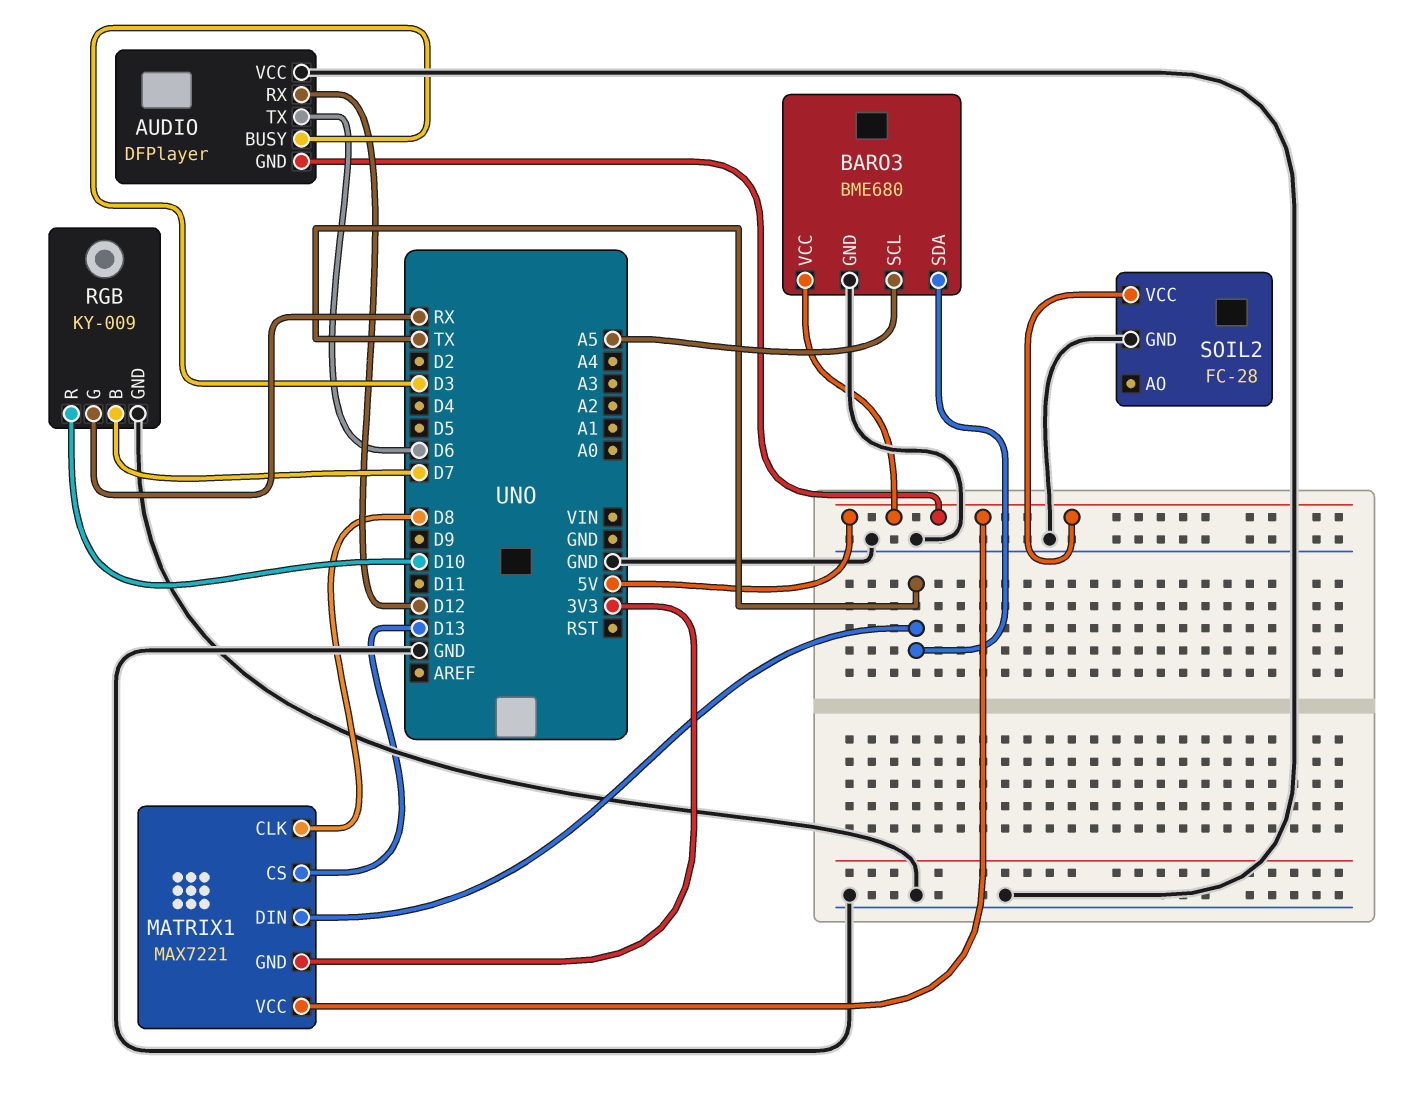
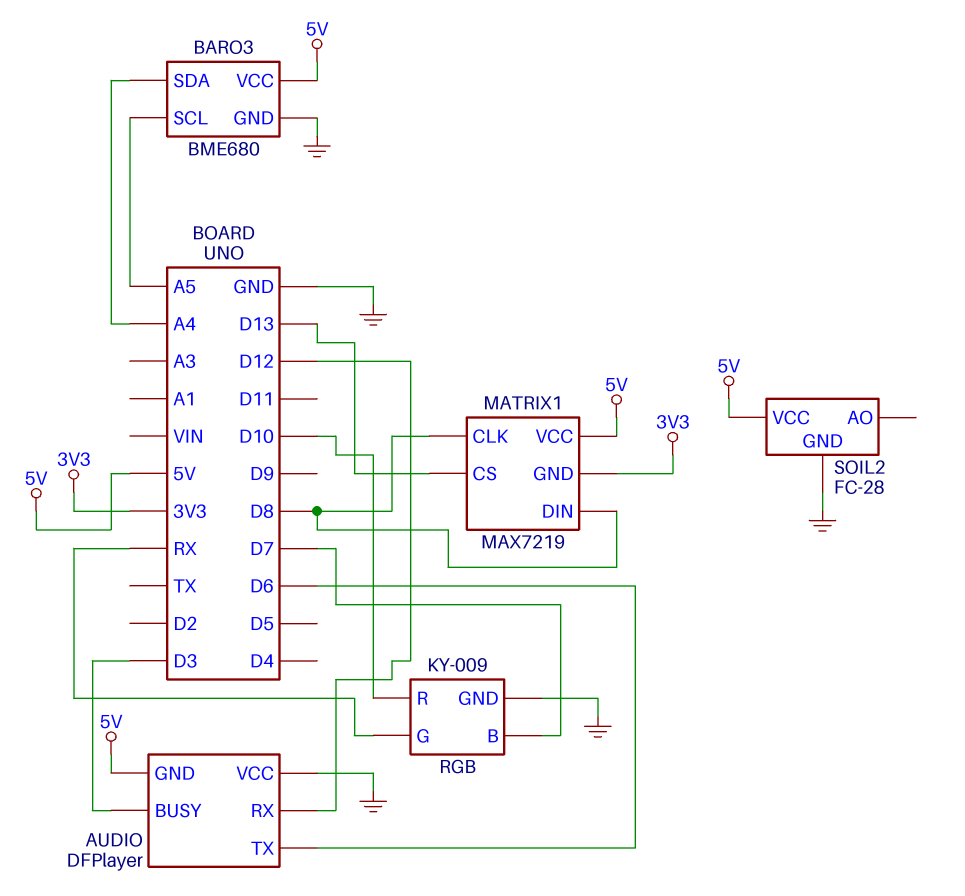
BARO3 pin SDA: TX -> A4
MATRIX1: MAX7221 -> MAX7219
MATRIX1 pin DIN: TX -> D8

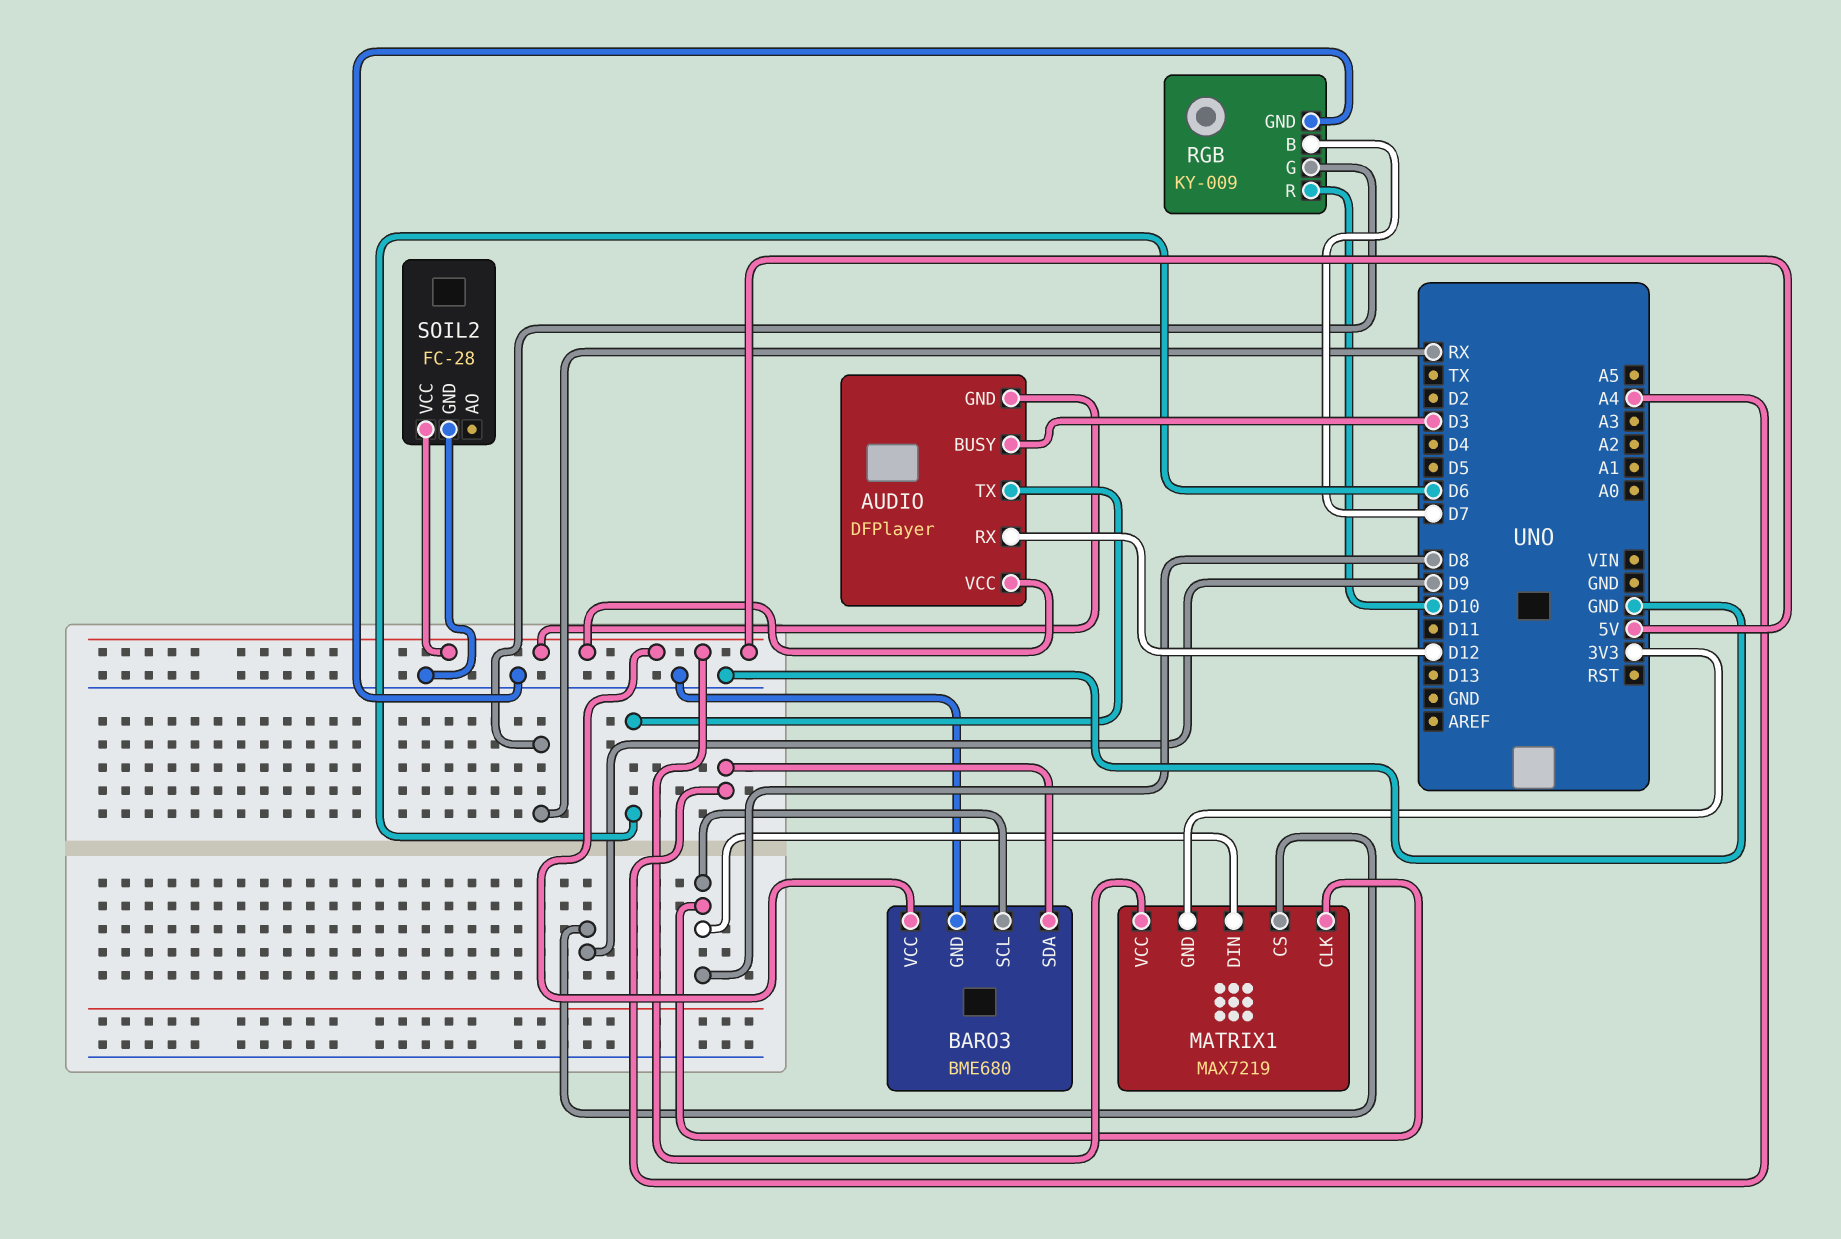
AUDIO pin VCC: GND -> 5V
BARO3 pin SCL: A5 -> D8
MATRIX1 pin CS: D13 -> D9

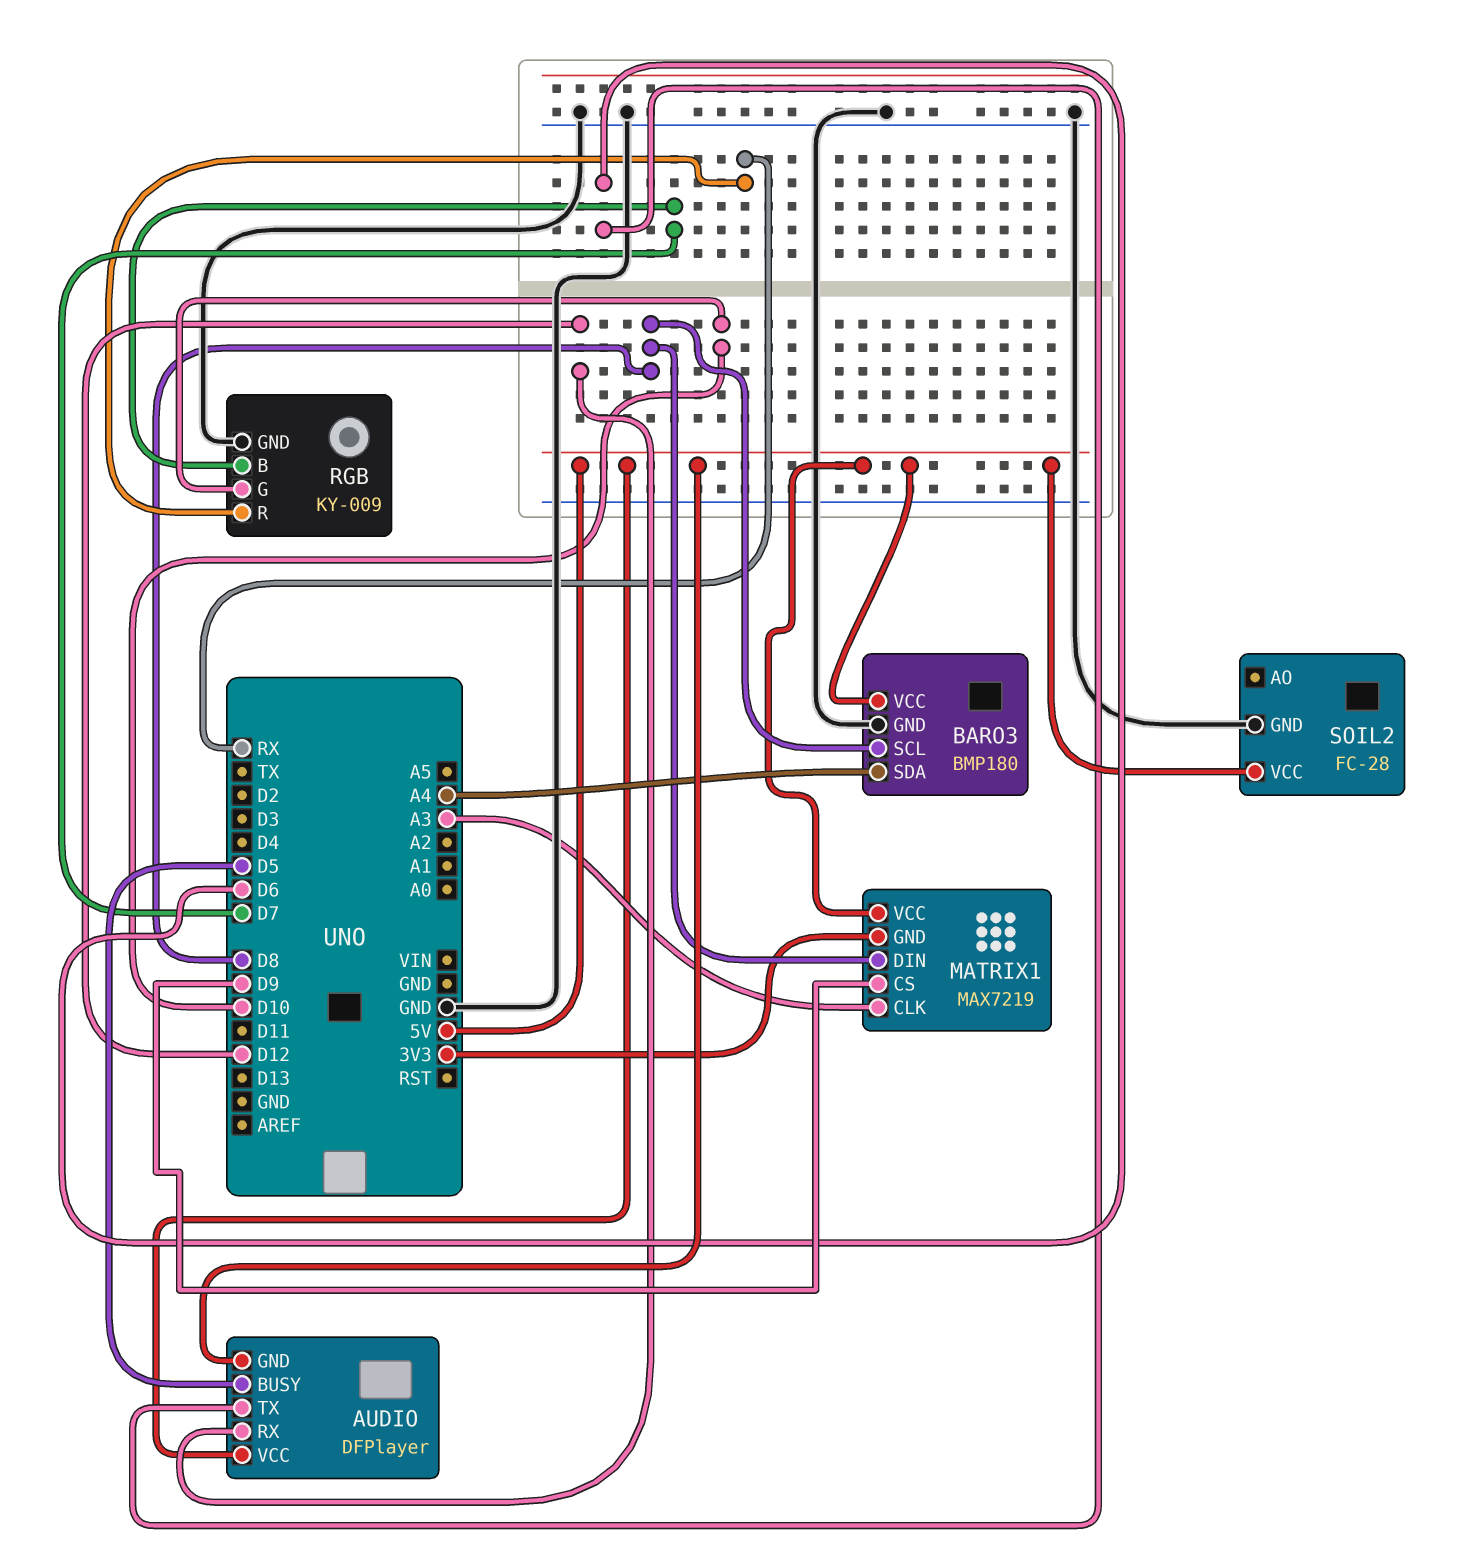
AUDIO pin BUSY: D3 -> D5
BARO3: BME680 -> BMP180
MATRIX1 pin CLK: D8 -> A3
RGB pin G: RX -> D10
RGB pin R: D10 -> RX

